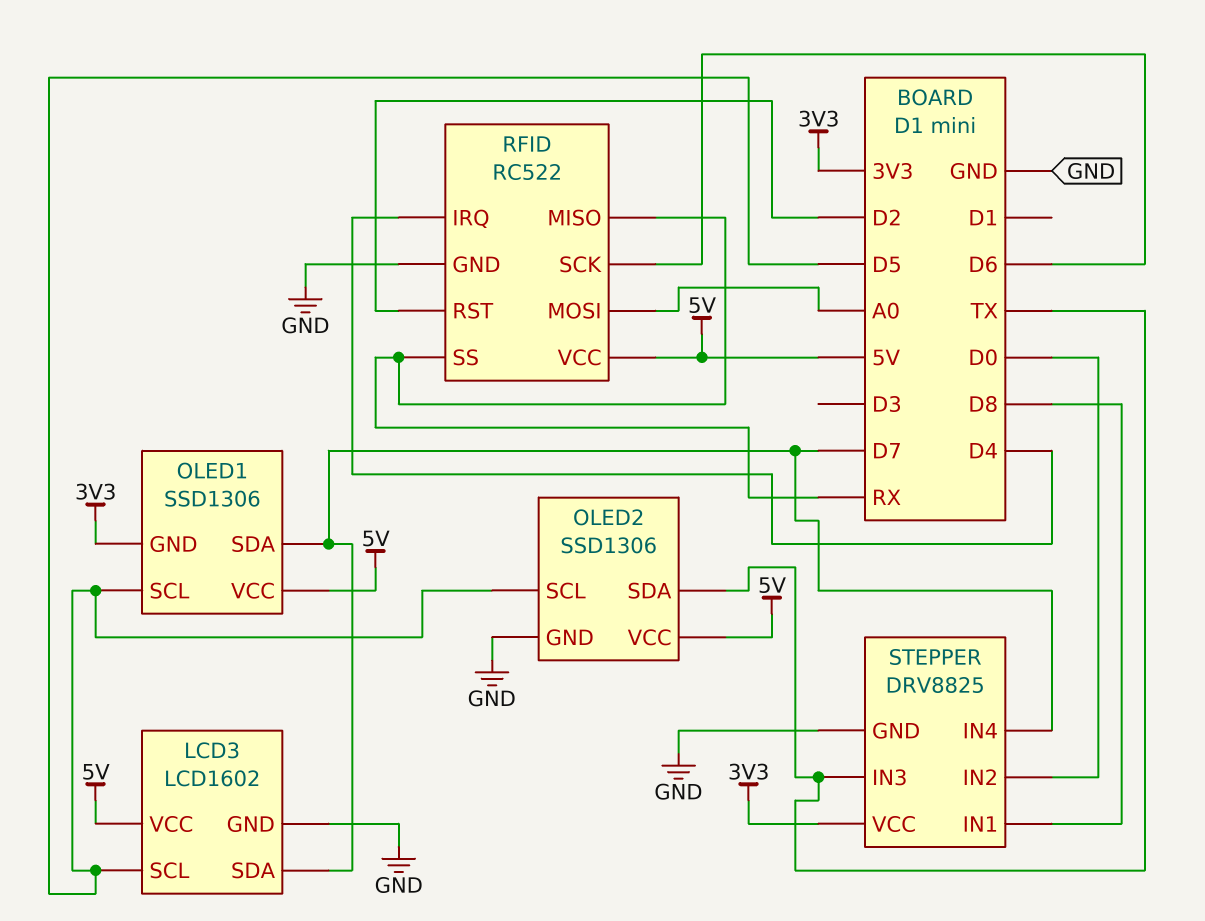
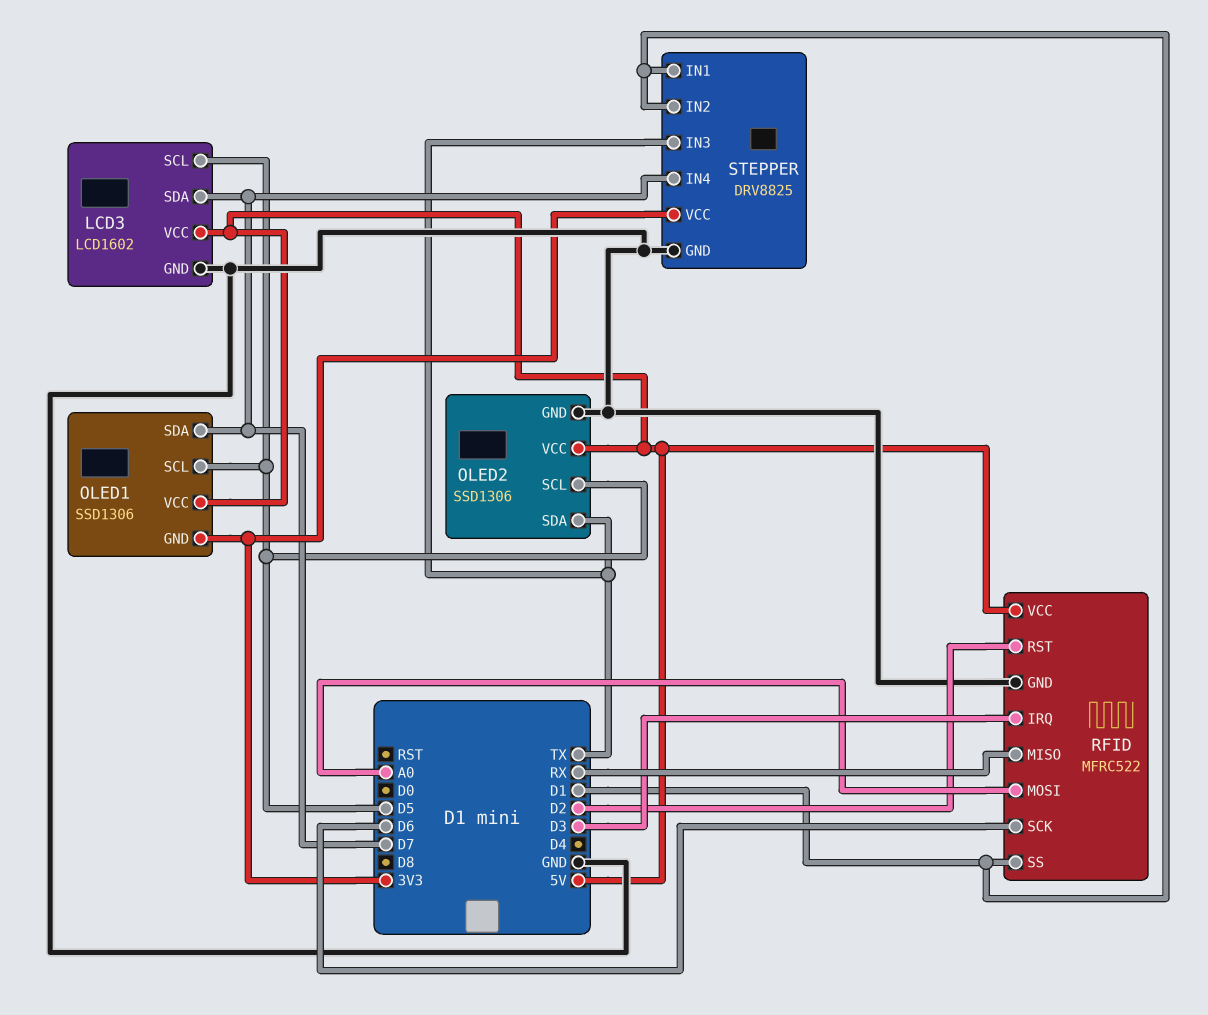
RFID: RC522 -> MFRC522
RFID pin IRQ: D4 -> D3
RFID pin SS: RX -> D1
STEPPER pin IN1: D8 -> D1
STEPPER pin IN2: D0 -> D1

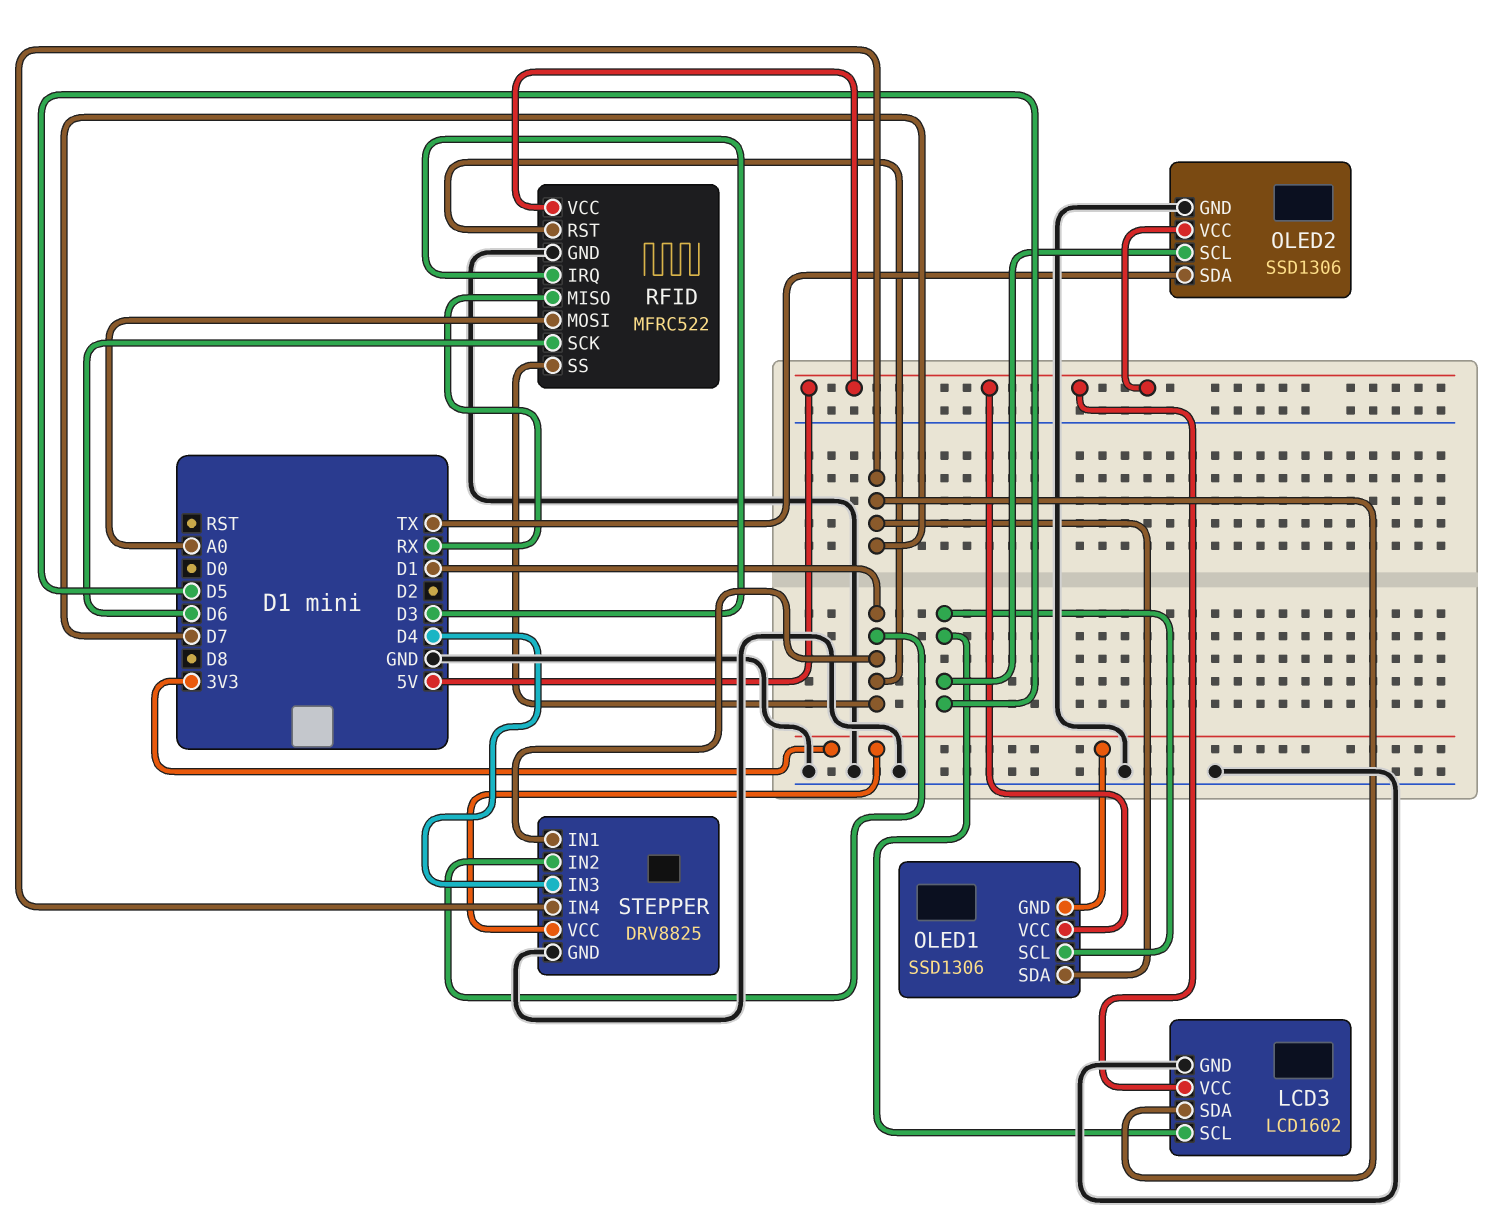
RFID pin RST: D2 -> D1
STEPPER pin IN3: TX -> D4

